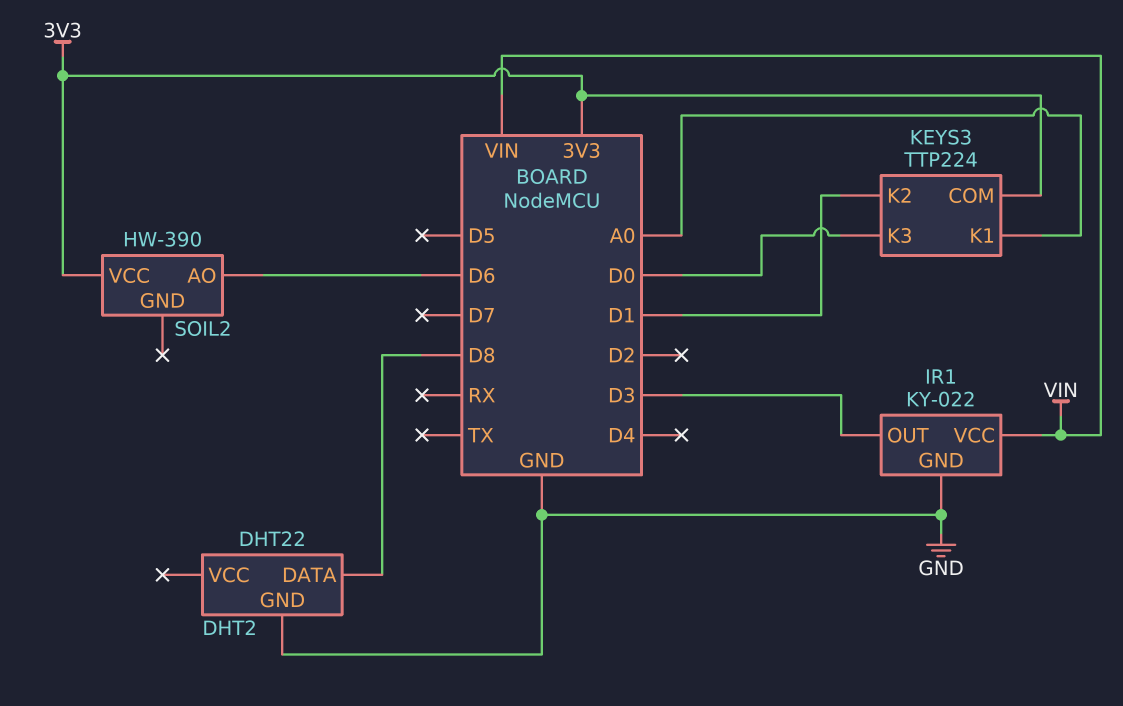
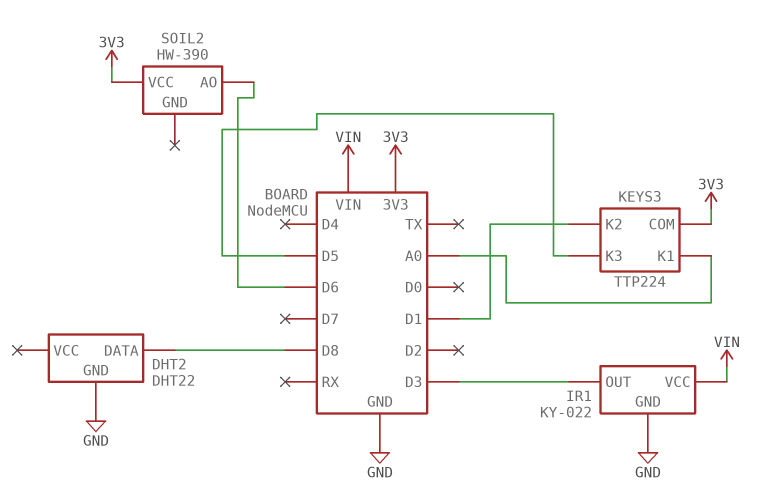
KEYS3 pin K3: D0 -> D5

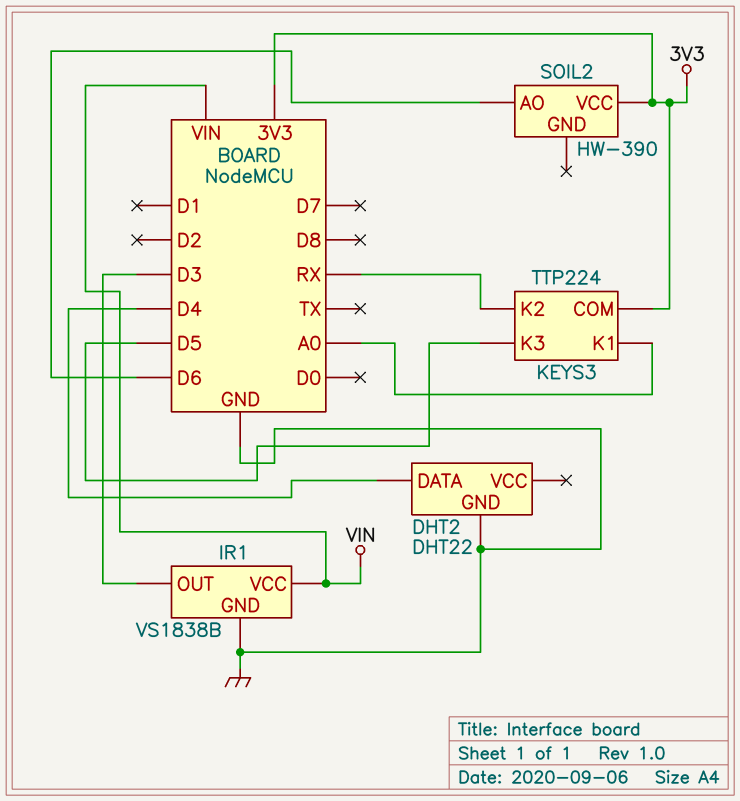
DHT2 pin DATA: D8 -> D4
IR1: KY-022 -> VS1838B
KEYS3 pin K2: D1 -> RX

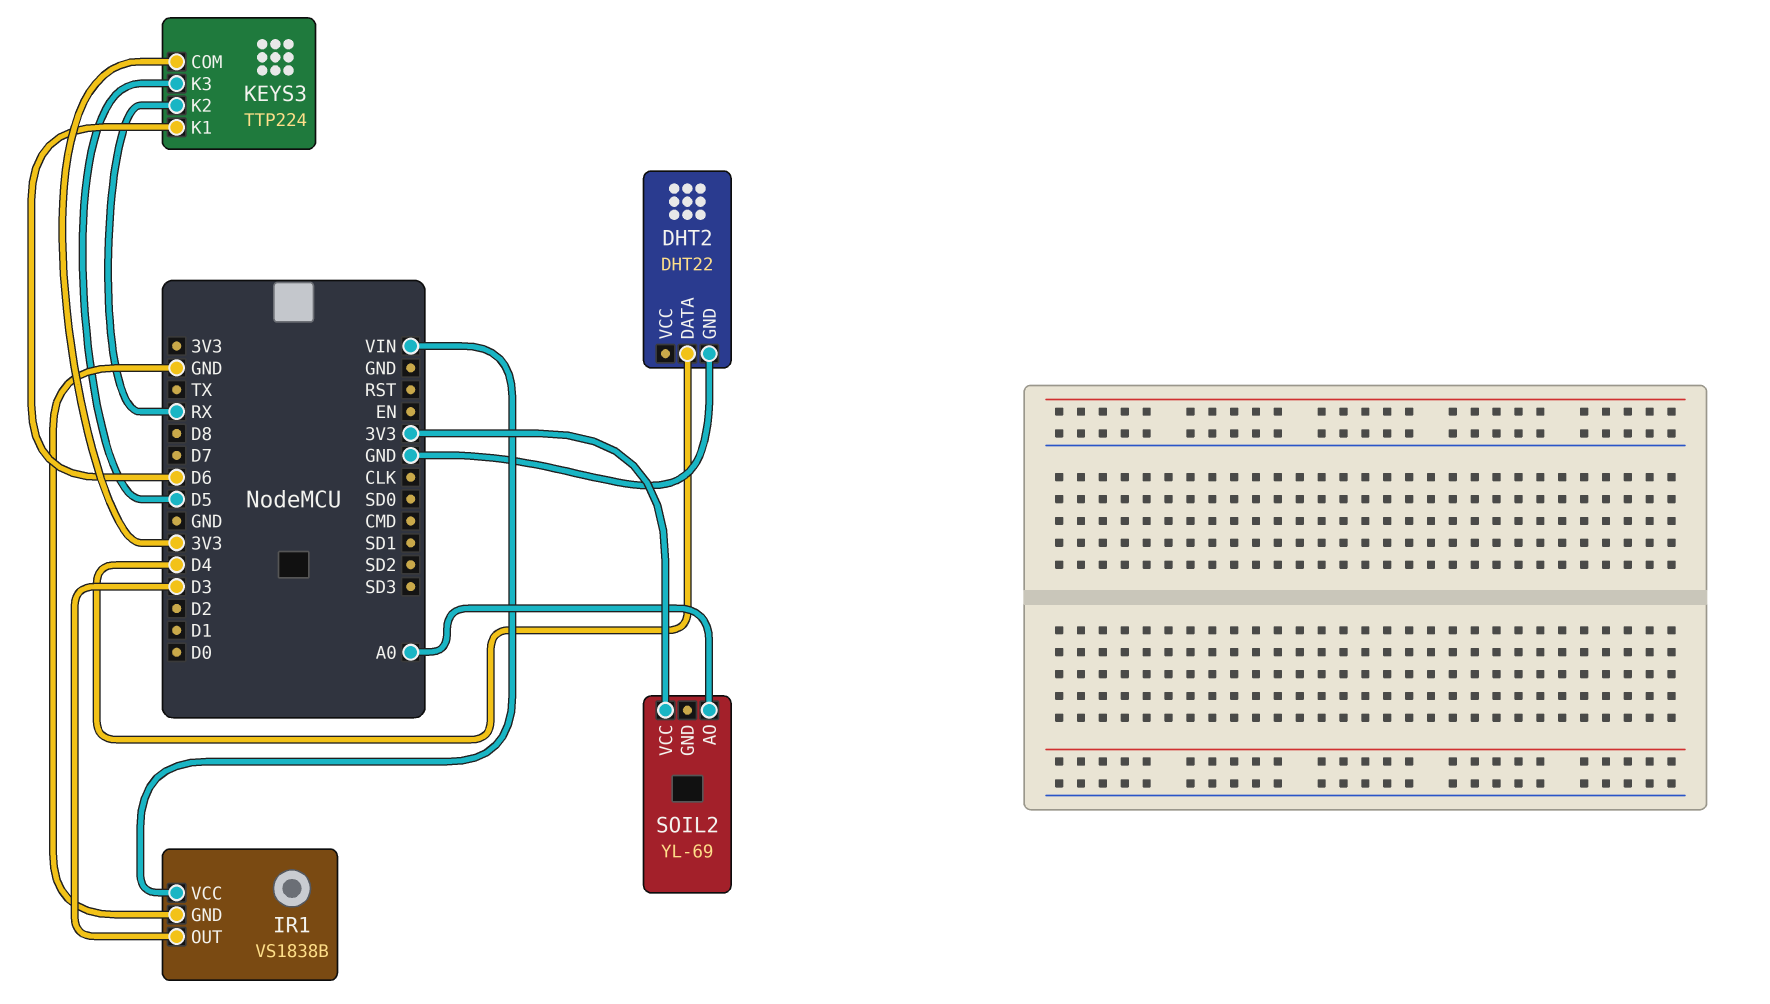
KEYS3 pin K1: A0 -> D6
SOIL2: HW-390 -> YL-69
SOIL2 pin AO: D6 -> A0

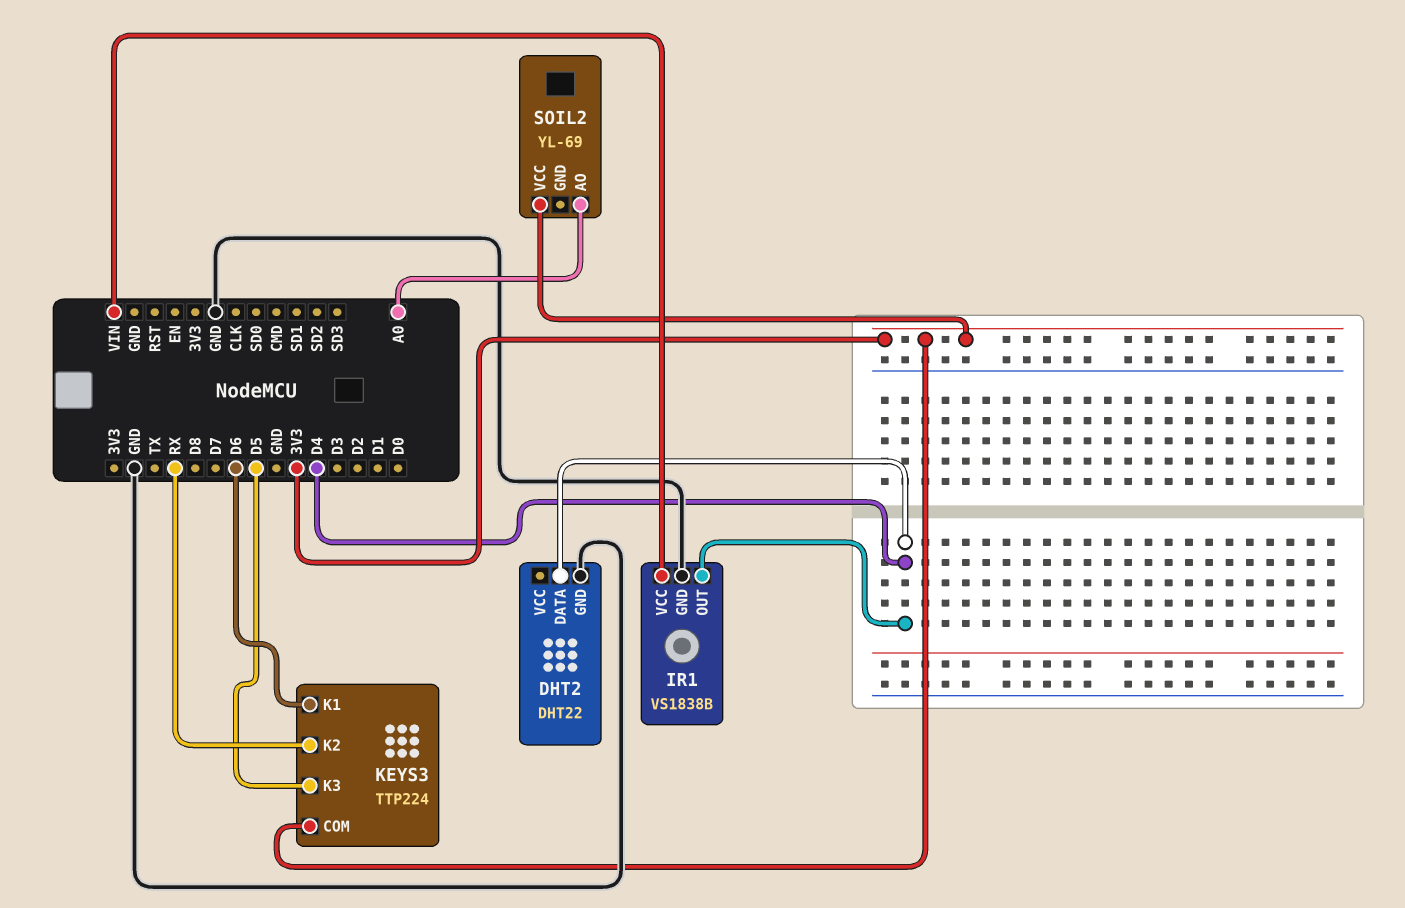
IR1 pin OUT: D3 -> D4

